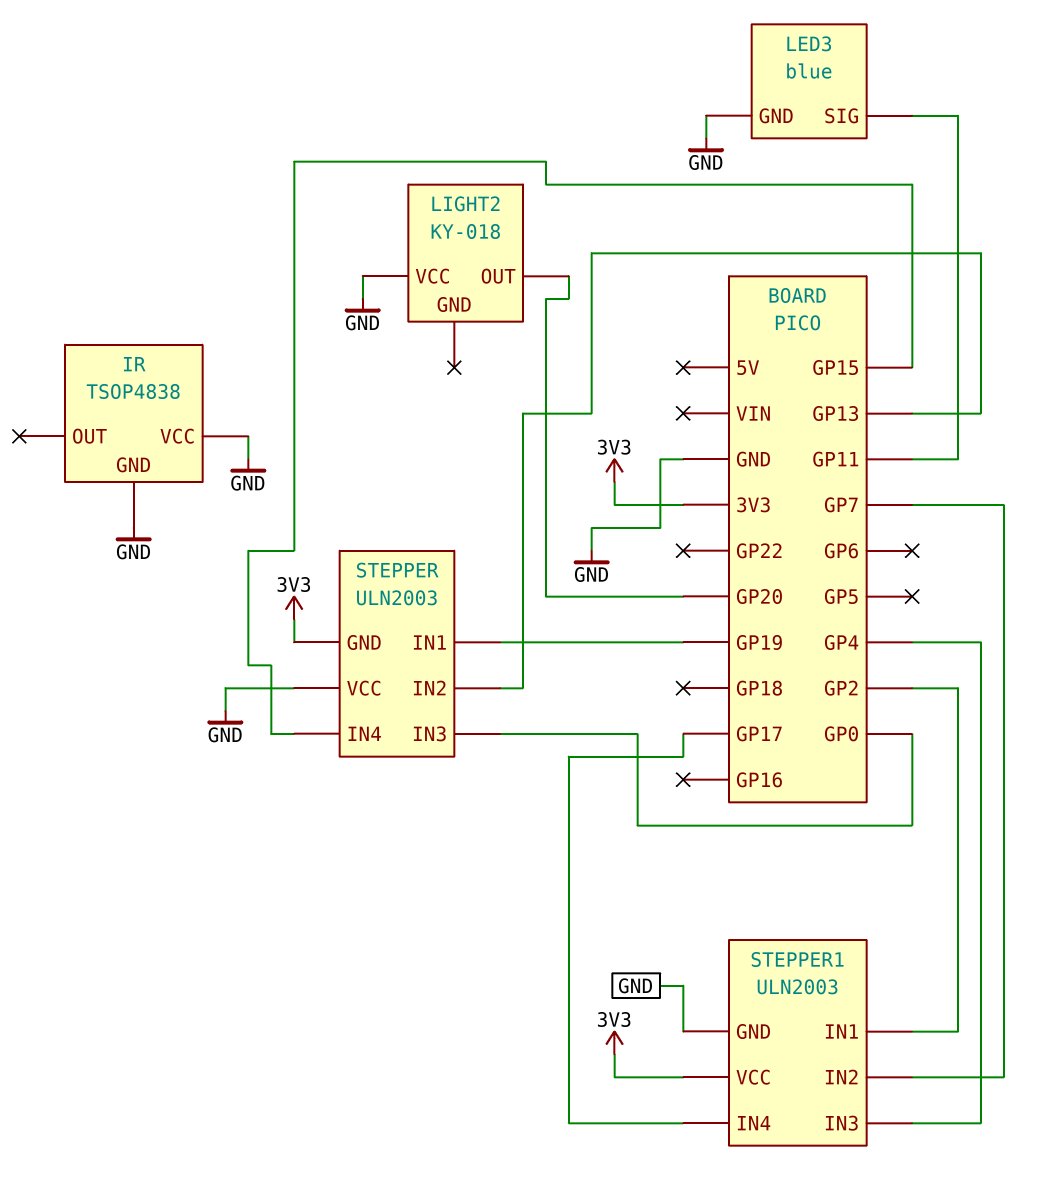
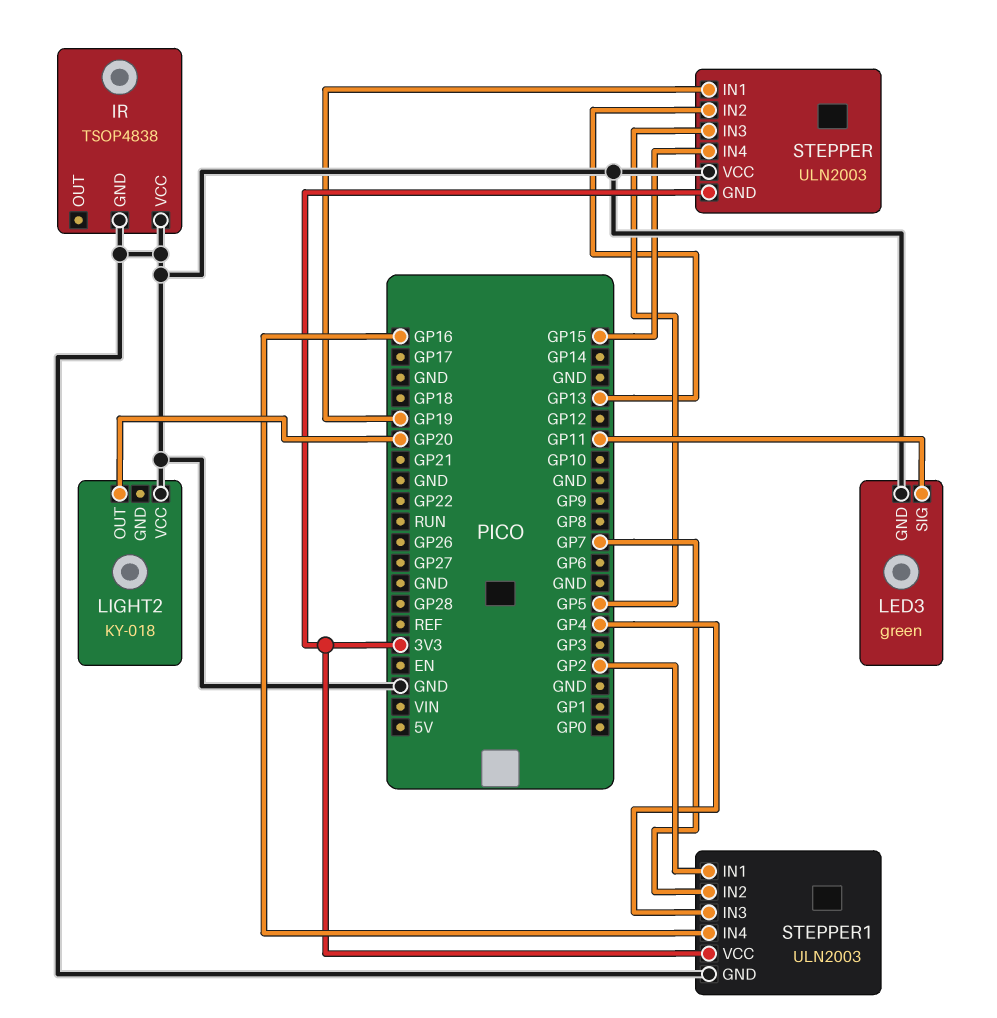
LED3: blue -> green
STEPPER pin IN3: GP0 -> GP5
STEPPER1 pin IN4: GP17 -> GP16

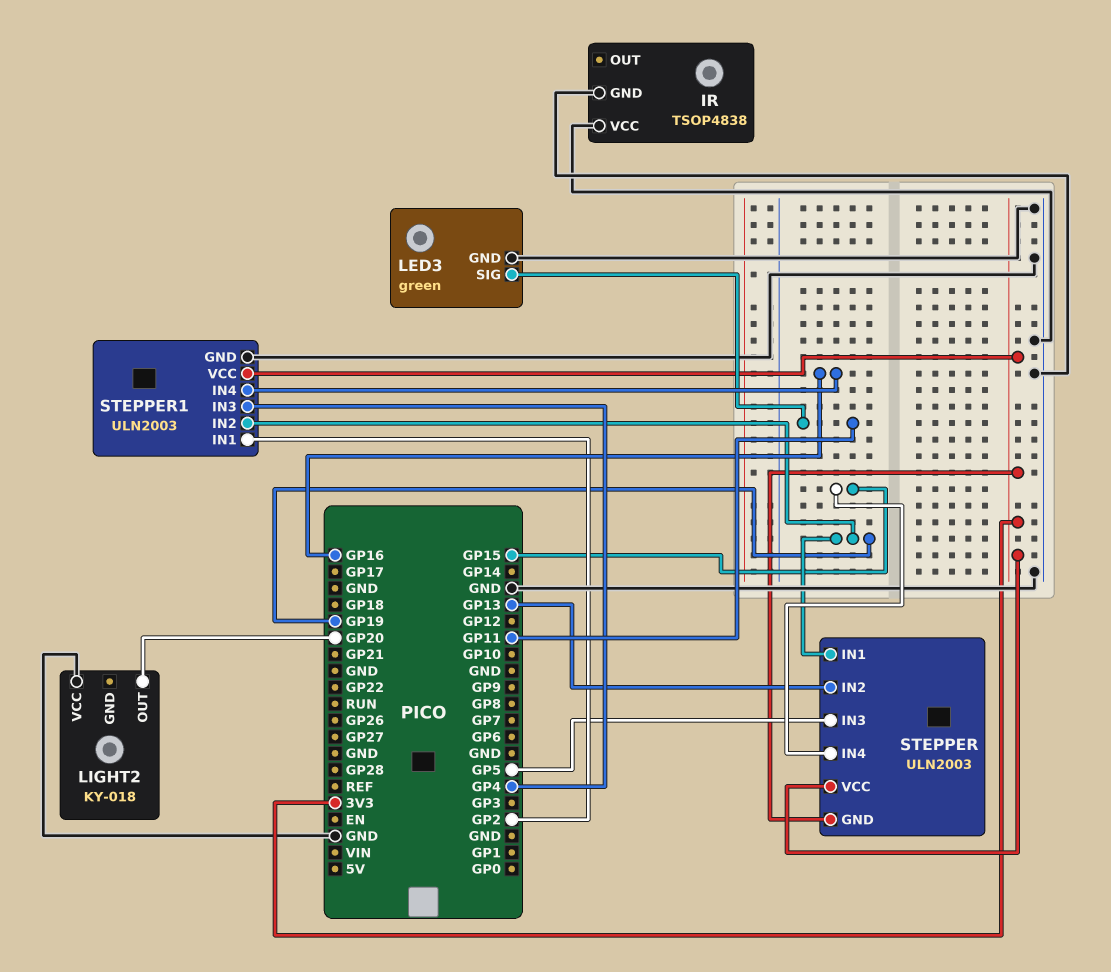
STEPPER pin VCC: GND -> 3V3
STEPPER1 pin IN2: GP7 -> GP19

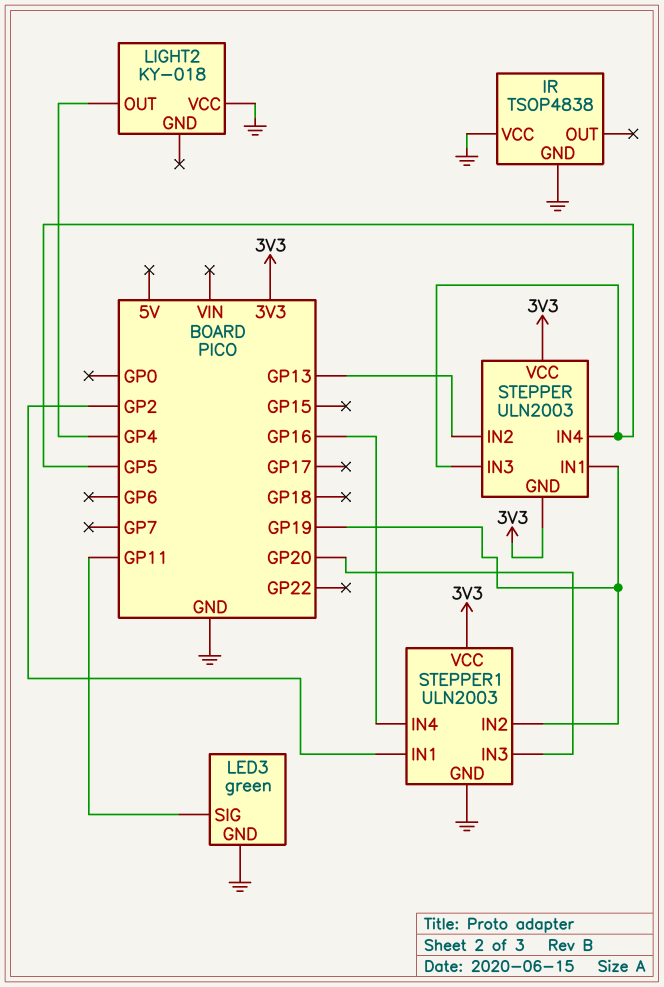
LIGHT2 pin OUT: GP20 -> GP4
STEPPER pin IN4: GP15 -> GP5
STEPPER1 pin IN3: GP4 -> GP20

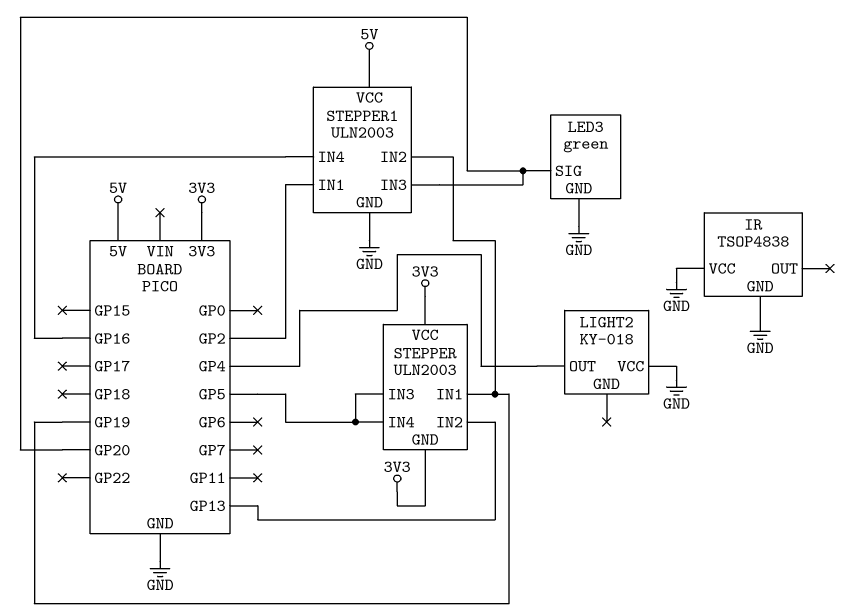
LED3 pin SIG: GP11 -> GP20
STEPPER1 pin VCC: 3V3 -> 5V

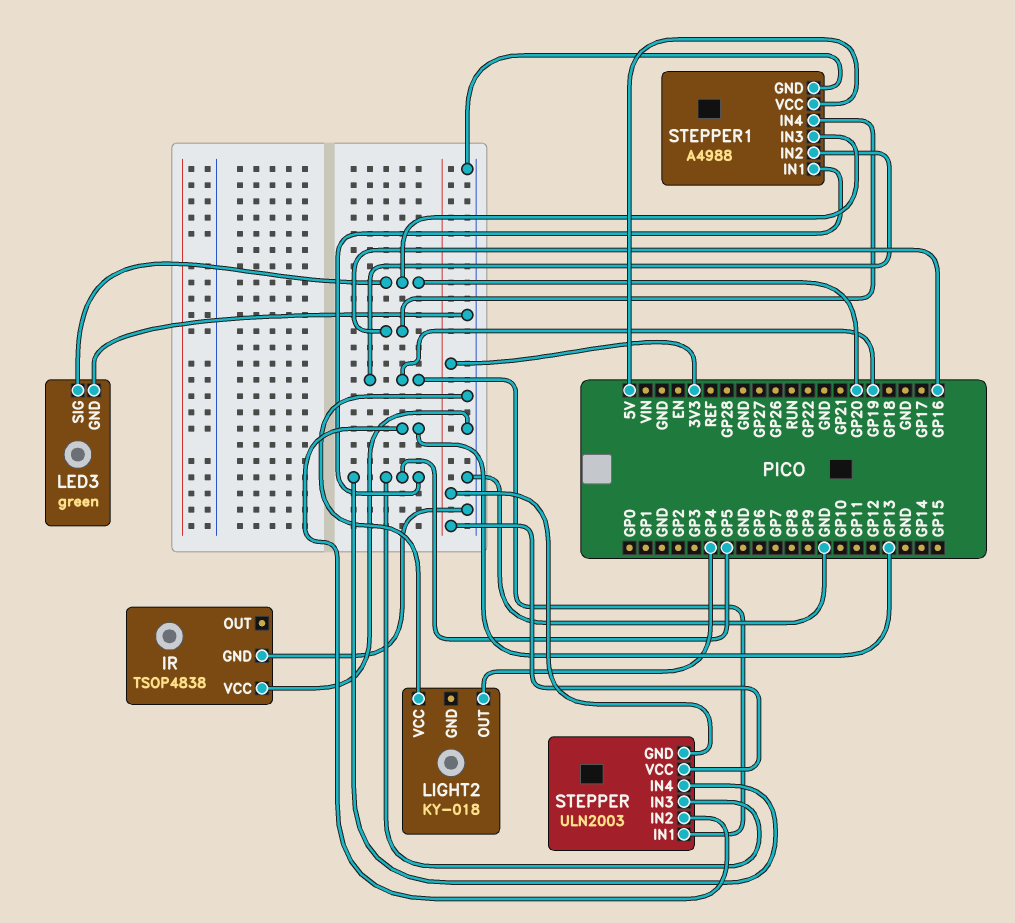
STEPPER1: ULN2003 -> A4988
STEPPER1 pin IN1: GP2 -> GP5

